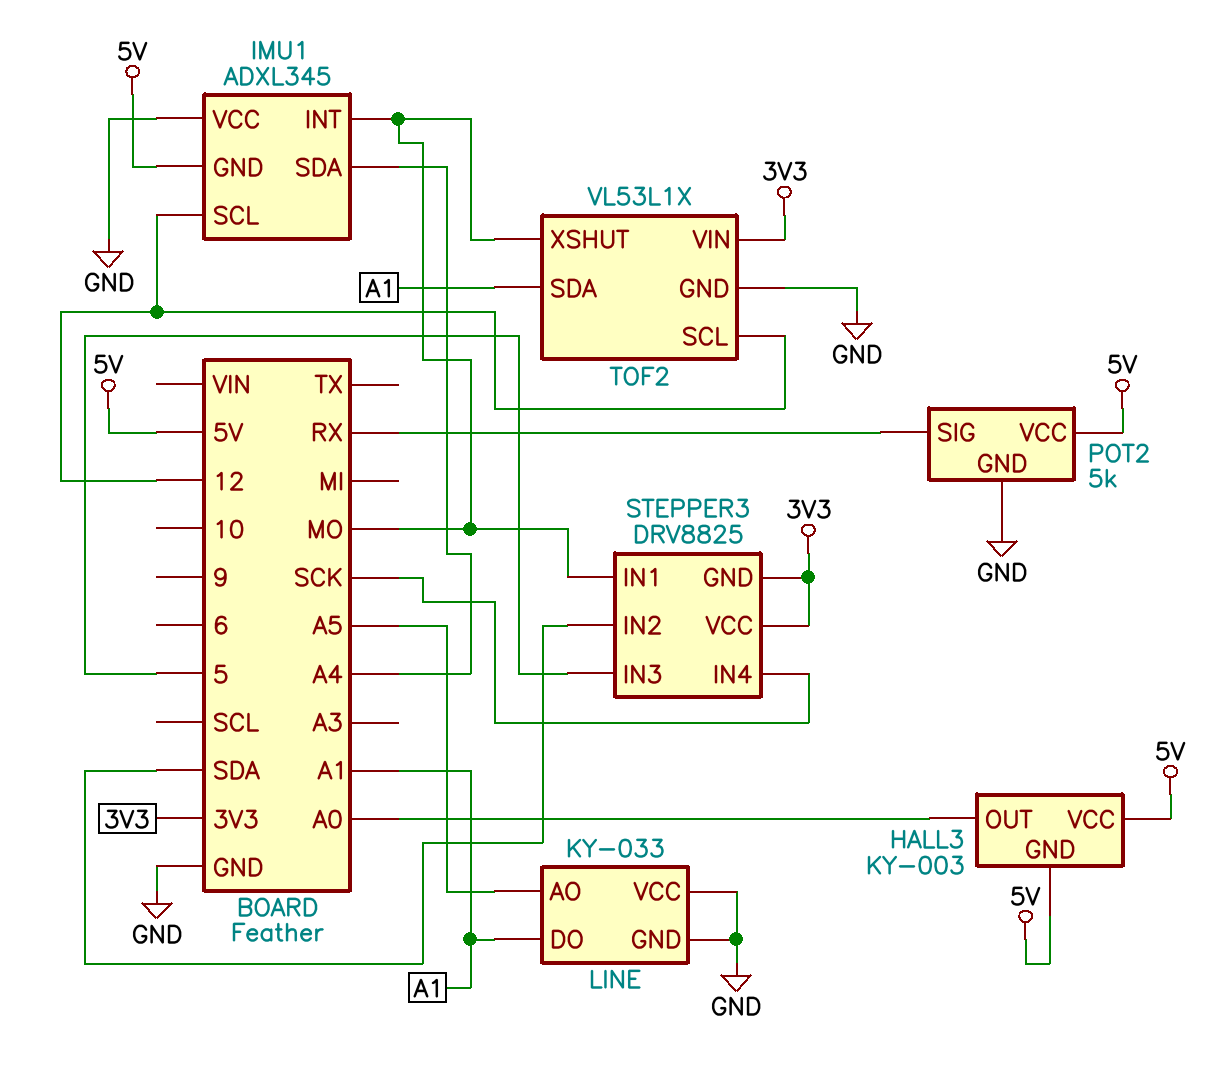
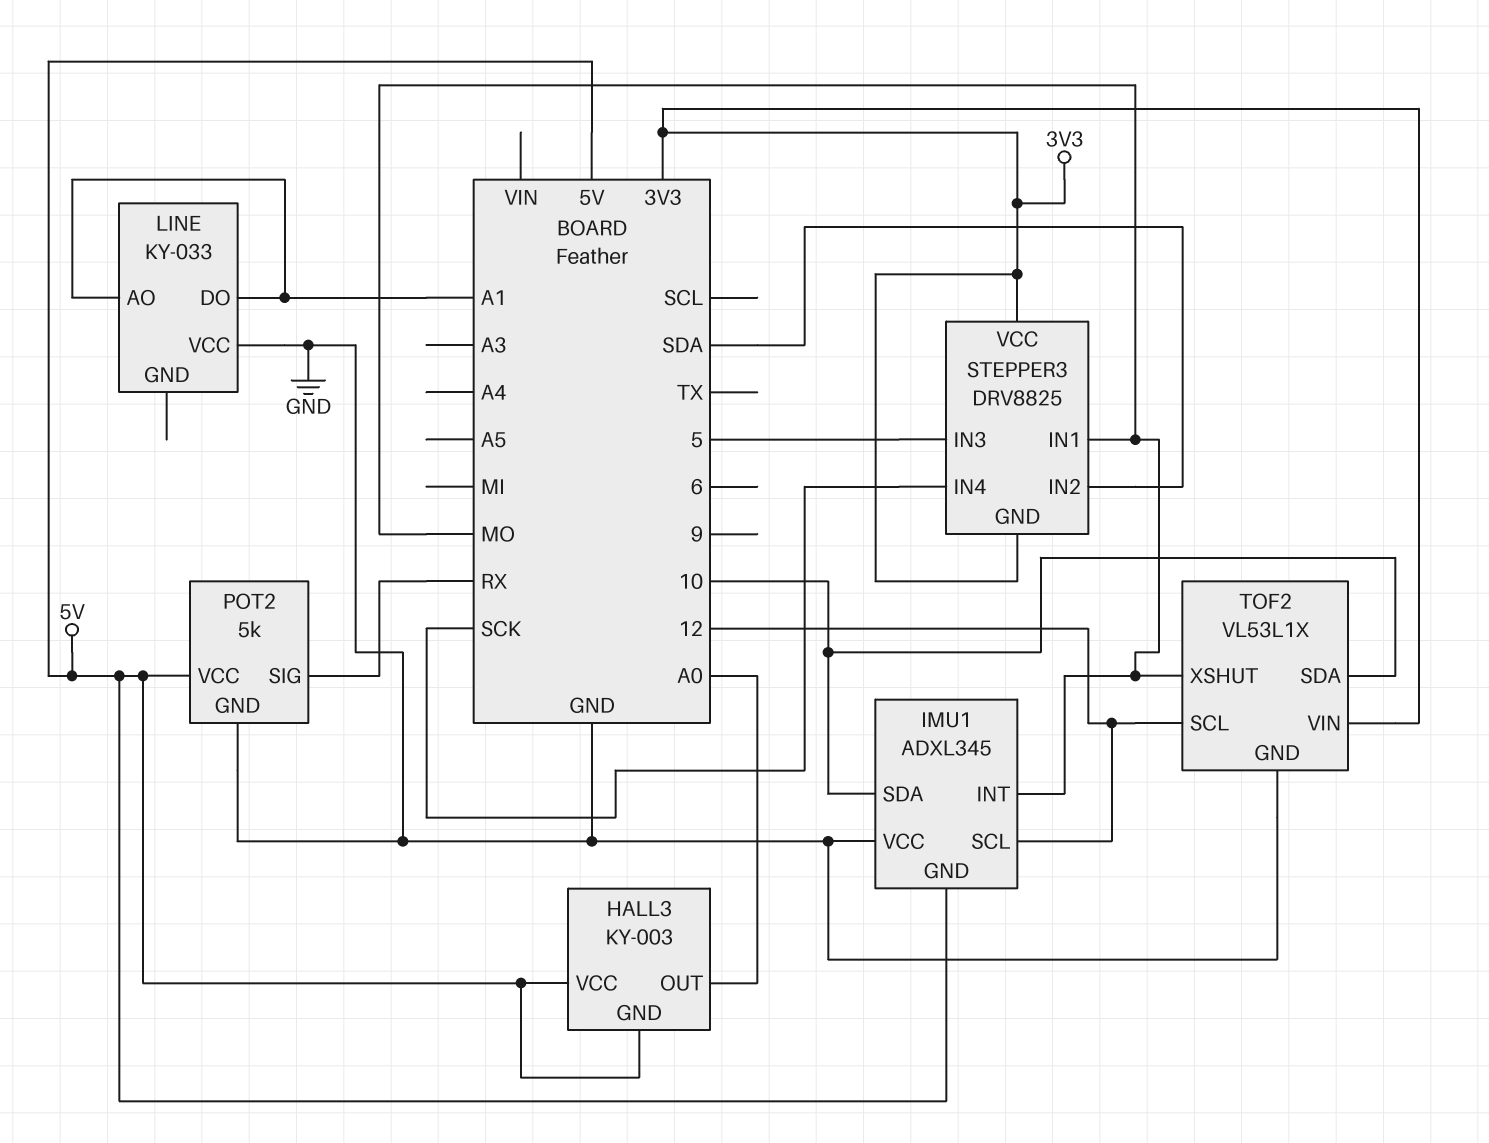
IMU1 pin SDA: A4 -> 10
LINE pin AO: A5 -> A1
LINE pin GND: GND -> none
TOF2 pin SDA: A1 -> 10

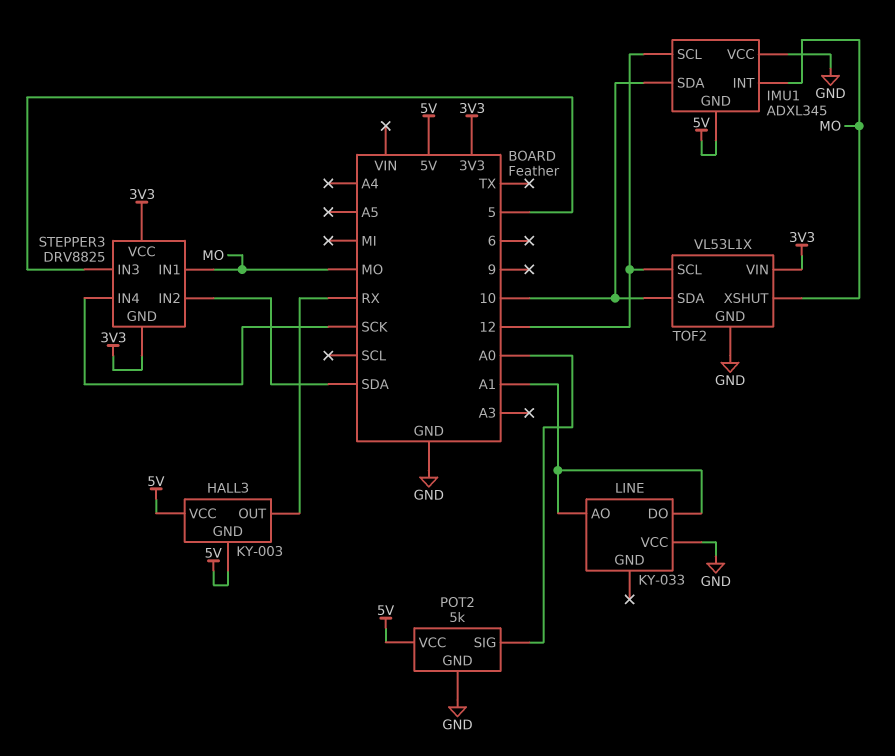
HALL3 pin OUT: A0 -> RX
POT2 pin SIG: RX -> A0

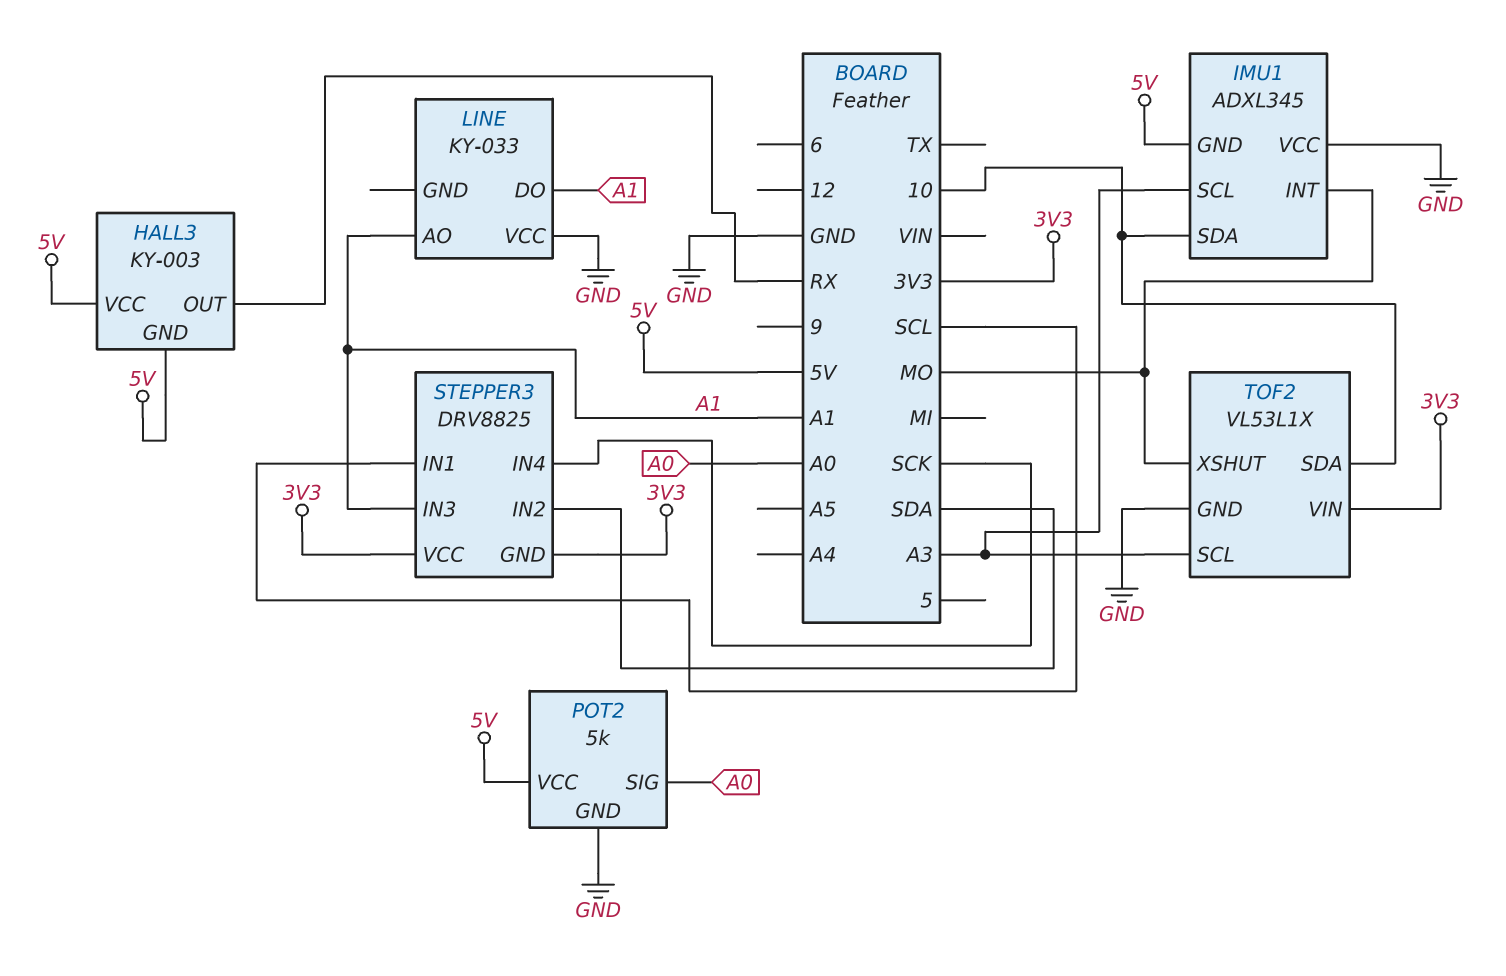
IMU1 pin SCL: 12 -> A3
STEPPER3 pin IN1: MO -> SCL
STEPPER3 pin IN3: 5 -> A1
TOF2 pin SCL: 12 -> A3

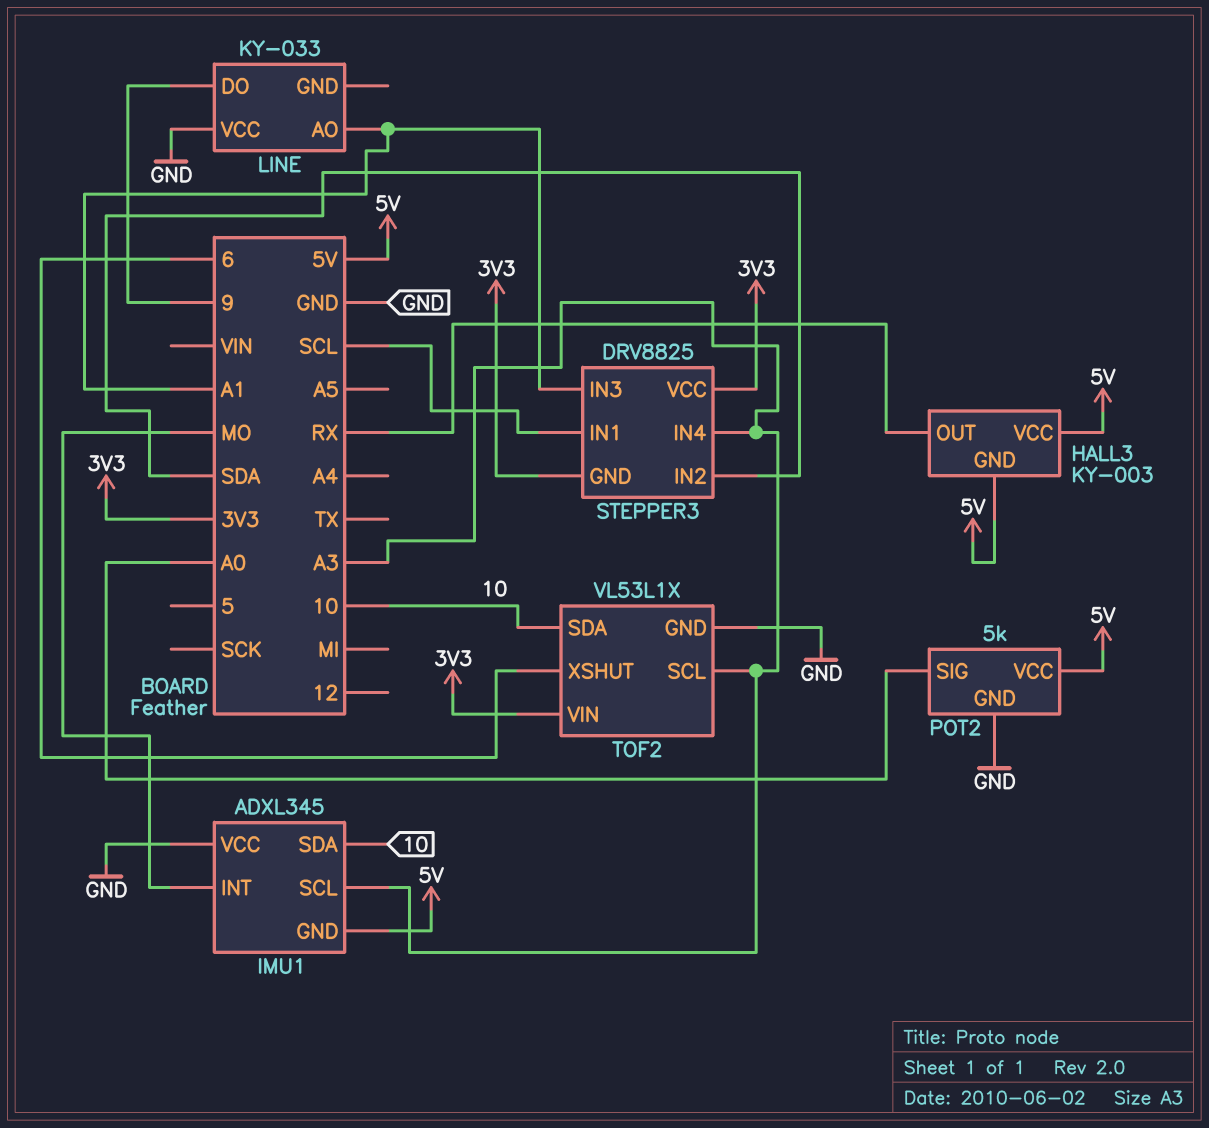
LINE pin DO: A1 -> 9
STEPPER3 pin IN4: SCK -> A3
TOF2 pin XSHUT: MO -> 6

